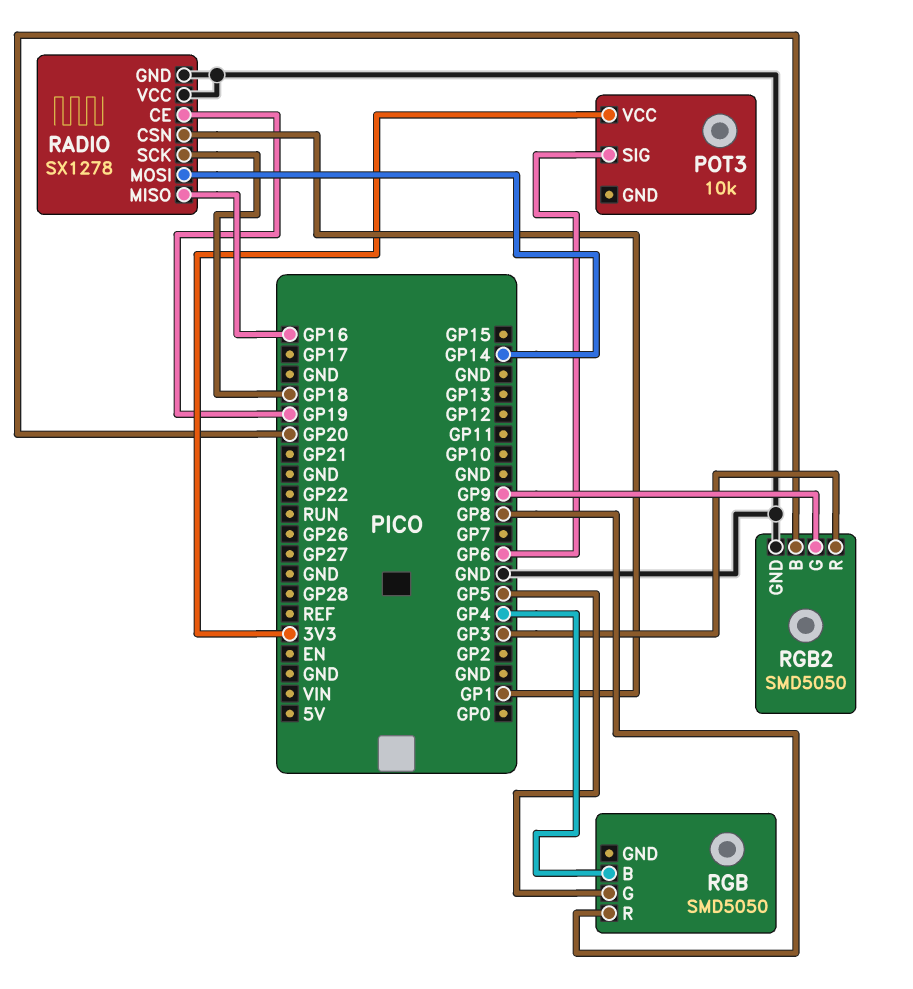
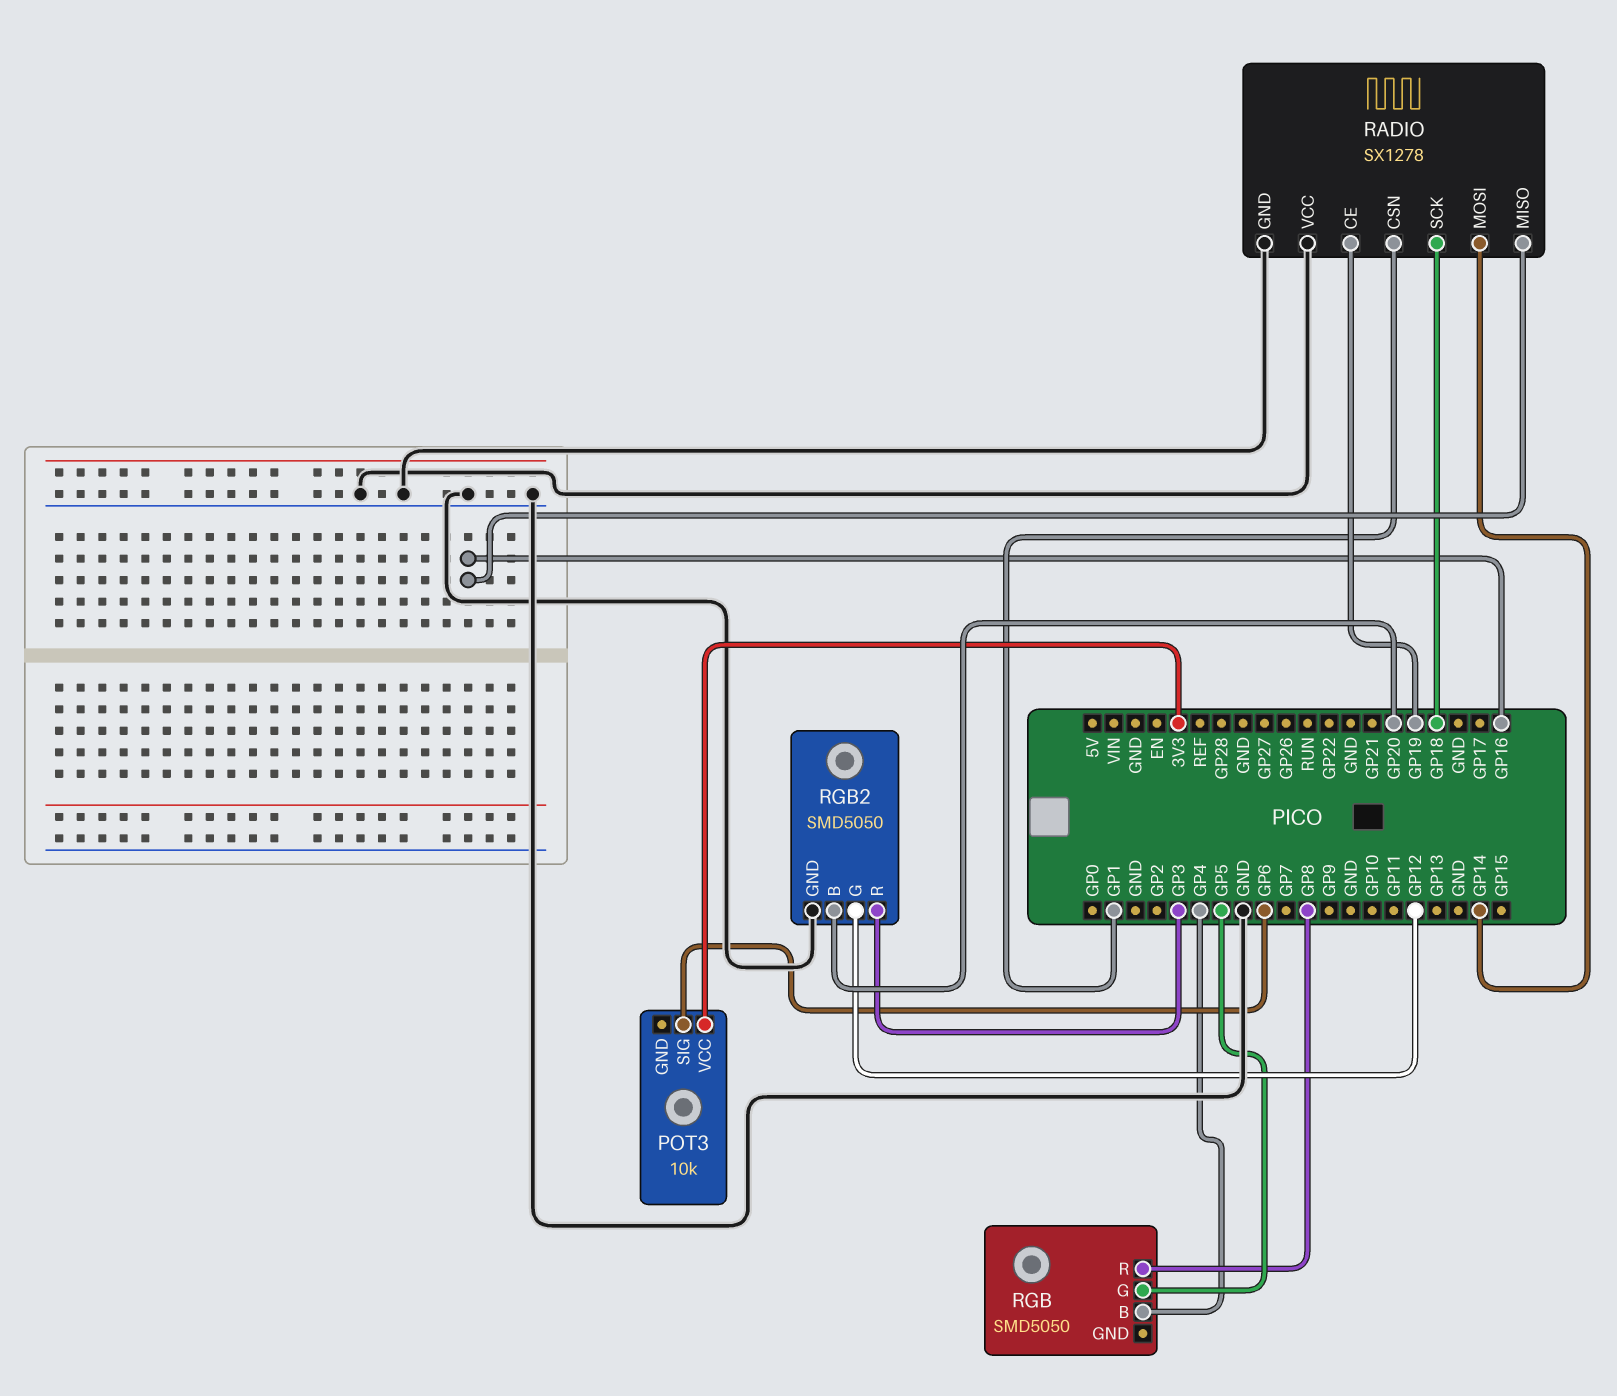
RGB2 pin G: GP9 -> GP12

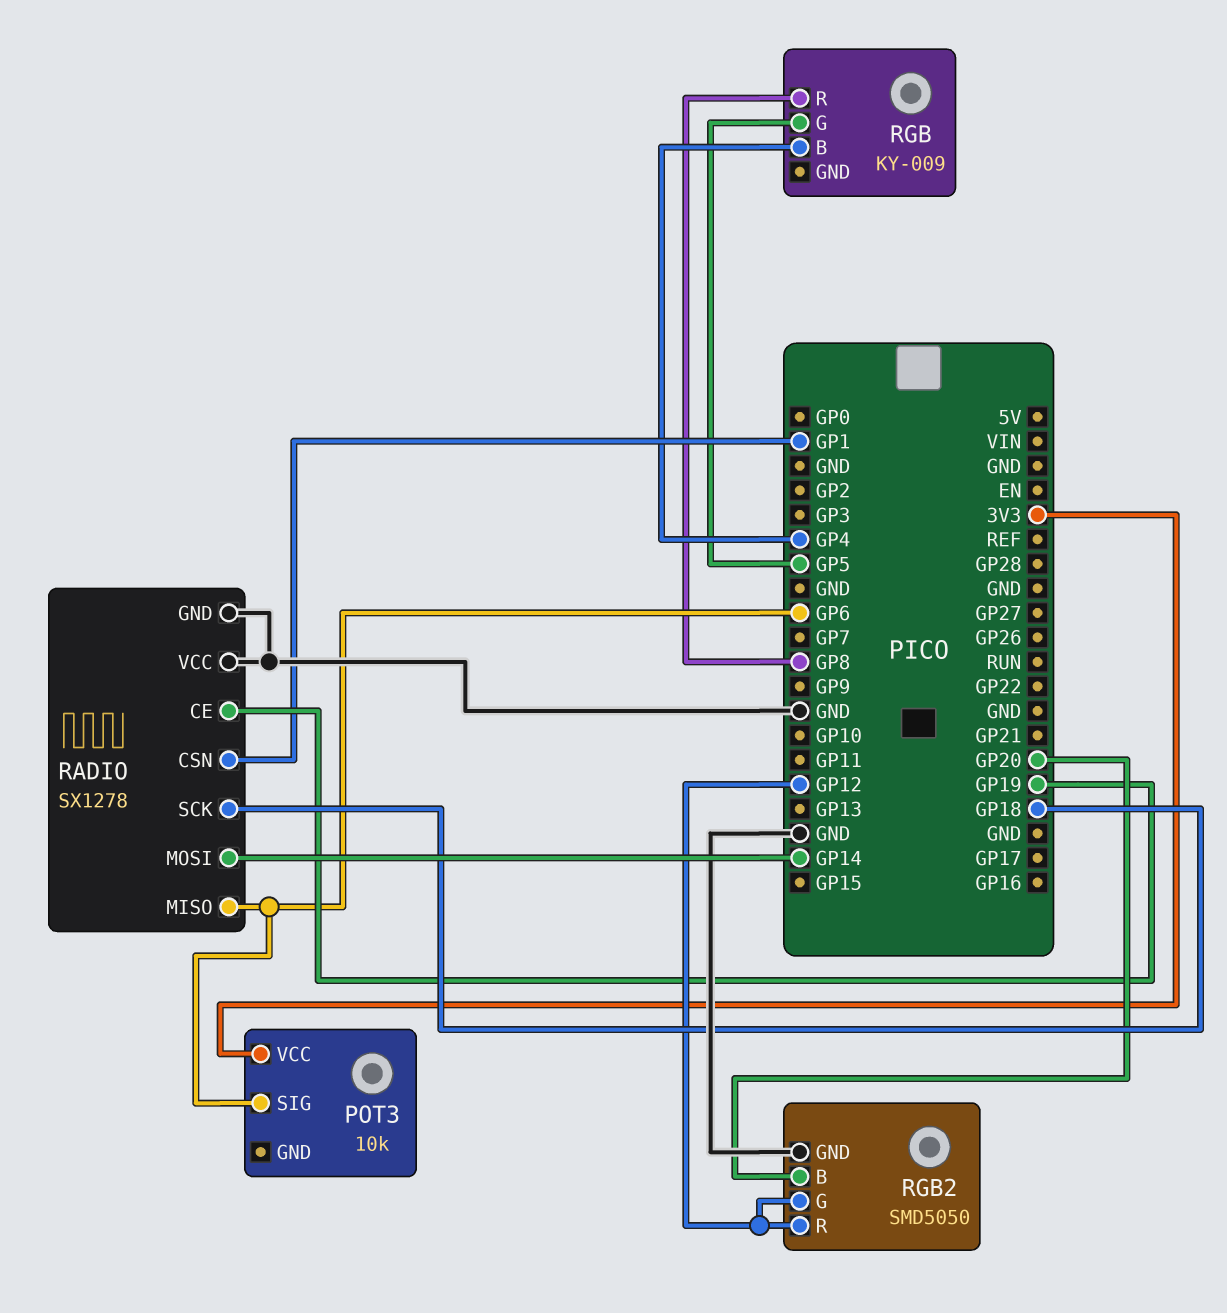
RADIO pin MISO: GP16 -> GP6
RGB: SMD5050 -> KY-009
RGB2 pin R: GP3 -> GP12

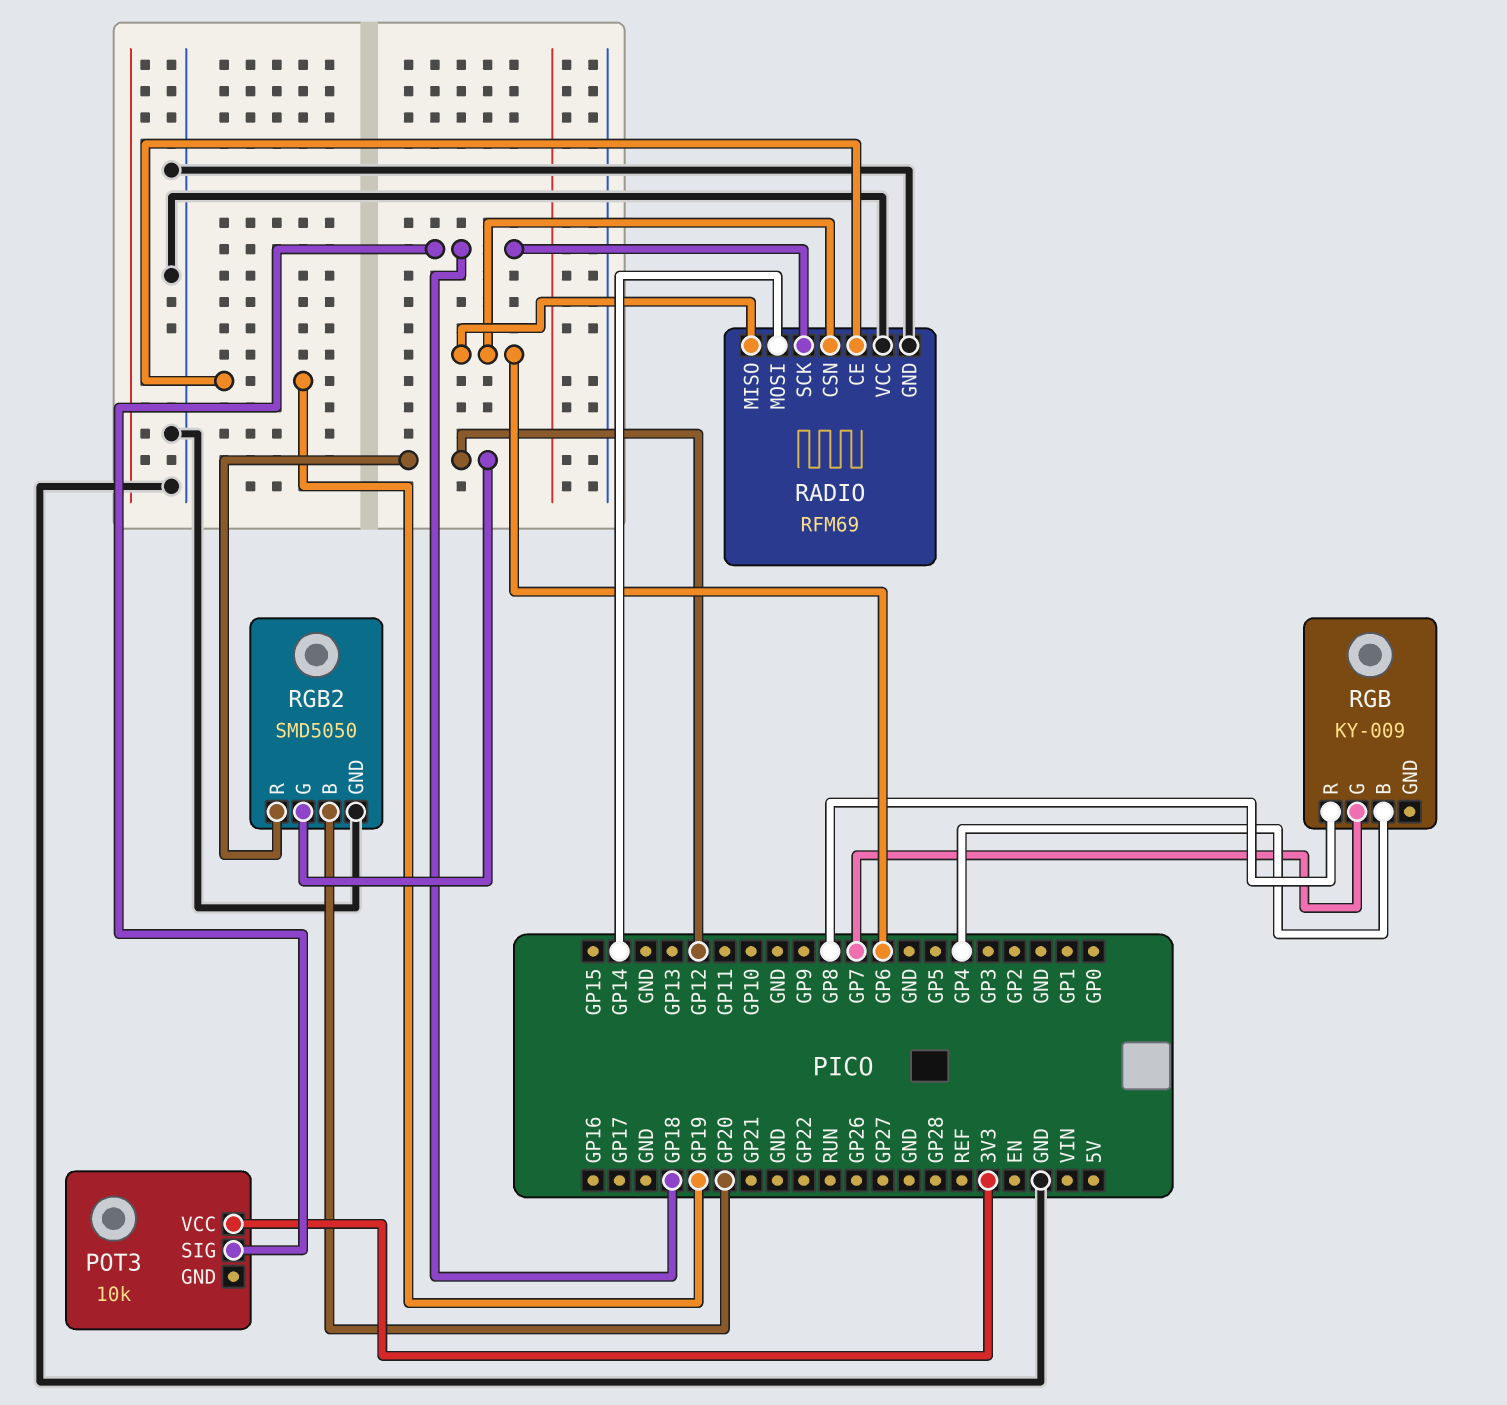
POT3 pin SIG: GP6 -> GP18
RADIO: SX1278 -> RFM69
RADIO pin CSN: GP1 -> GP6
RGB pin G: GP5 -> GP7

